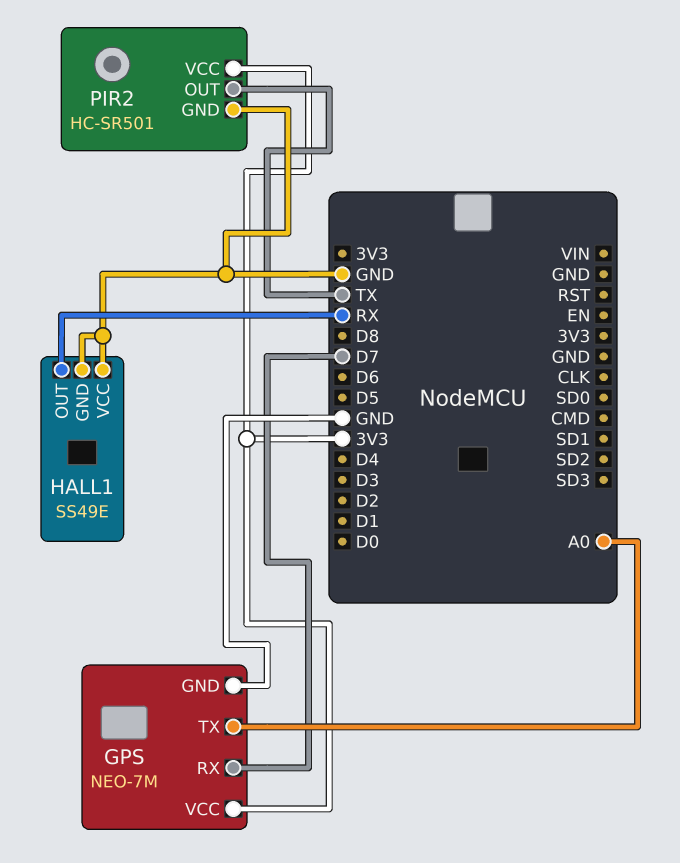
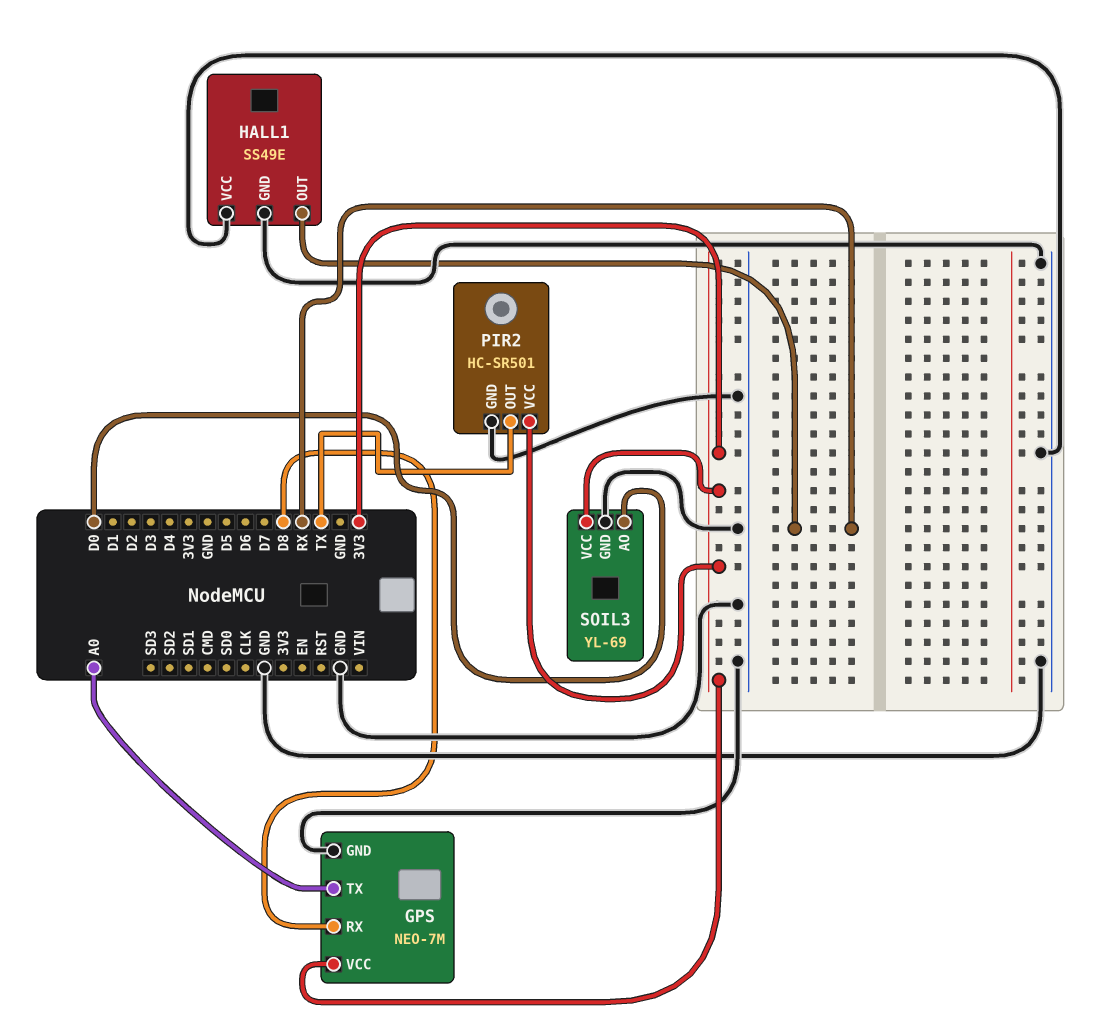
GPS pin RX: D7 -> D8
SOIL3: none -> YL-69
SOIL3 pin AO: none -> D0
SOIL3 pin GND: none -> GND
SOIL3 pin VCC: none -> 3V3

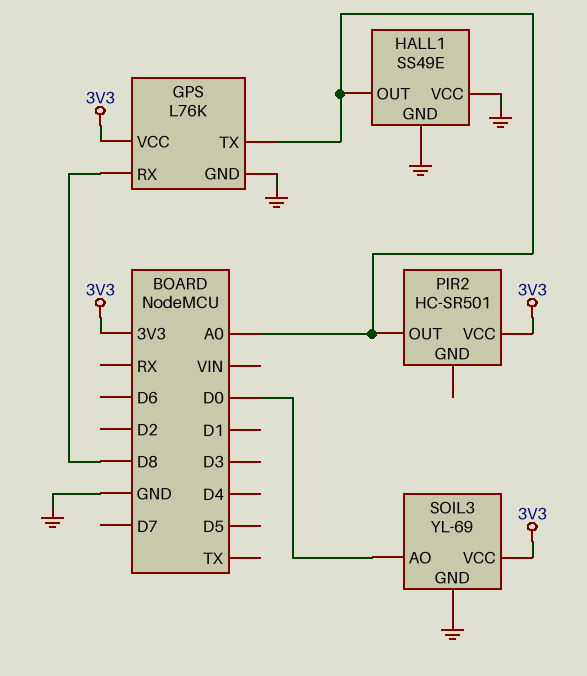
GPS: NEO-7M -> L76K
HALL1 pin OUT: RX -> A0
PIR2 pin GND: GND -> none
PIR2 pin OUT: TX -> A0

